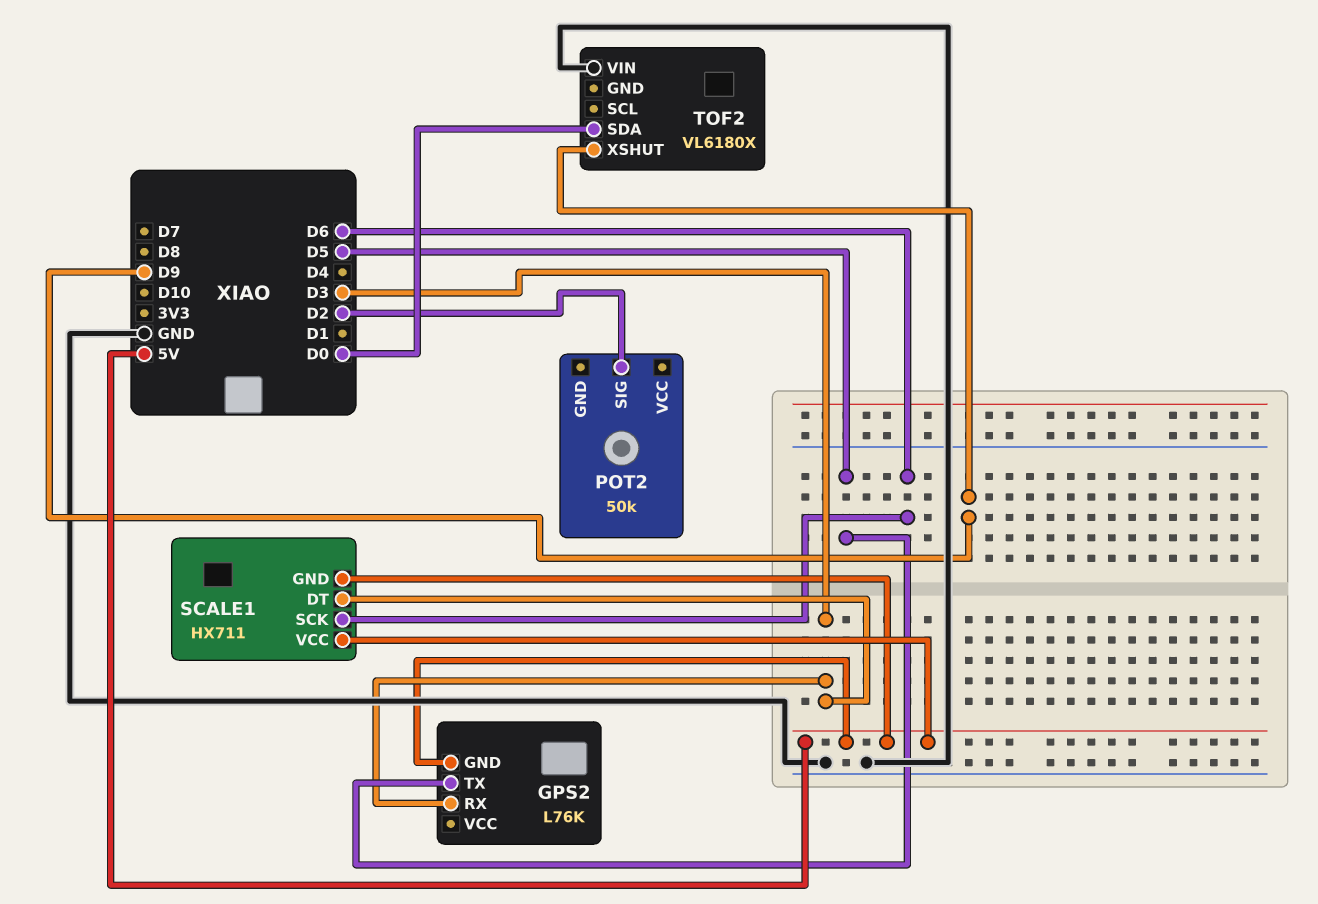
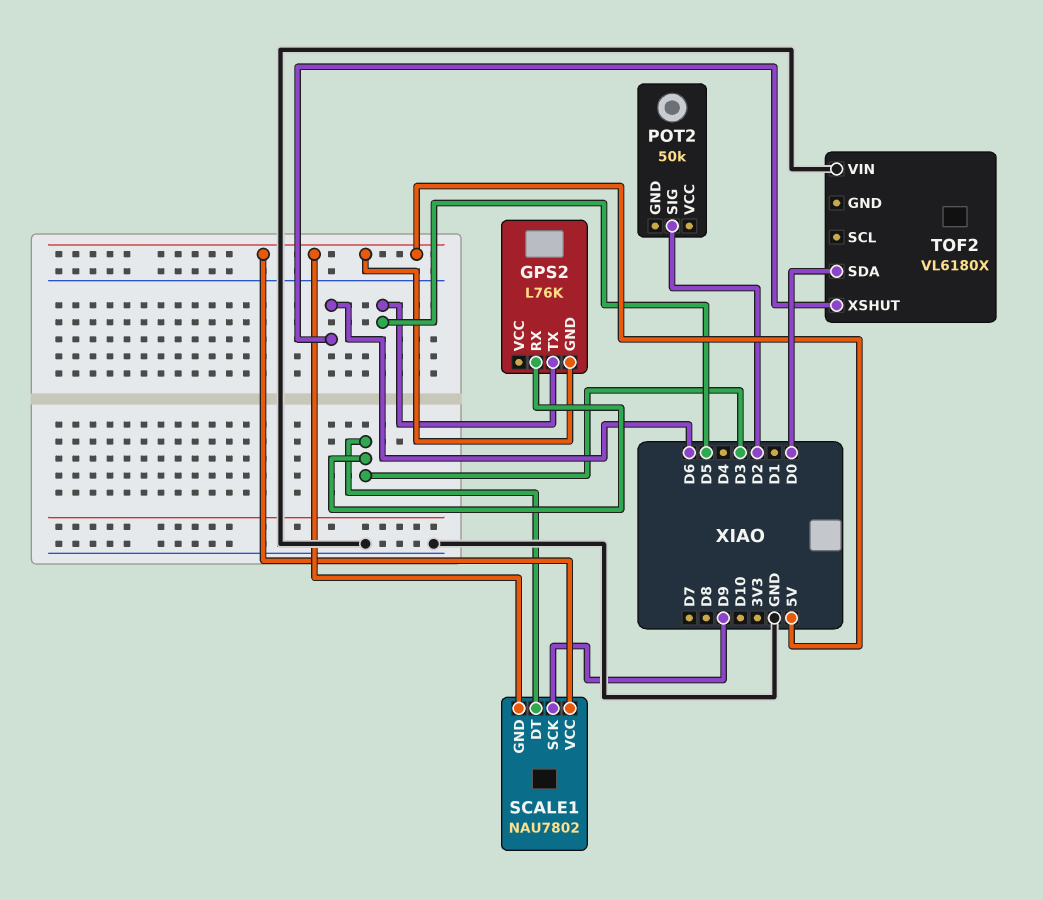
SCALE1: HX711 -> NAU7802
SCALE1 pin SCK: D6 -> D9
TOF2 pin XSHUT: D9 -> D6

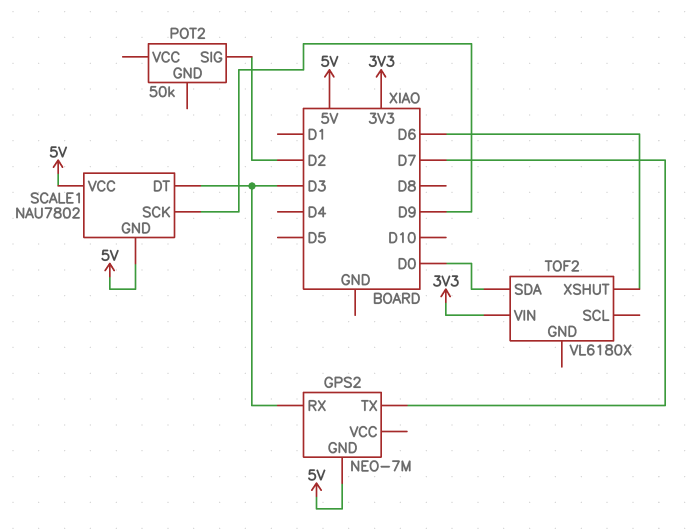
GPS2: L76K -> NEO-7M
GPS2 pin TX: D5 -> D7
TOF2 pin VIN: GND -> 3V3

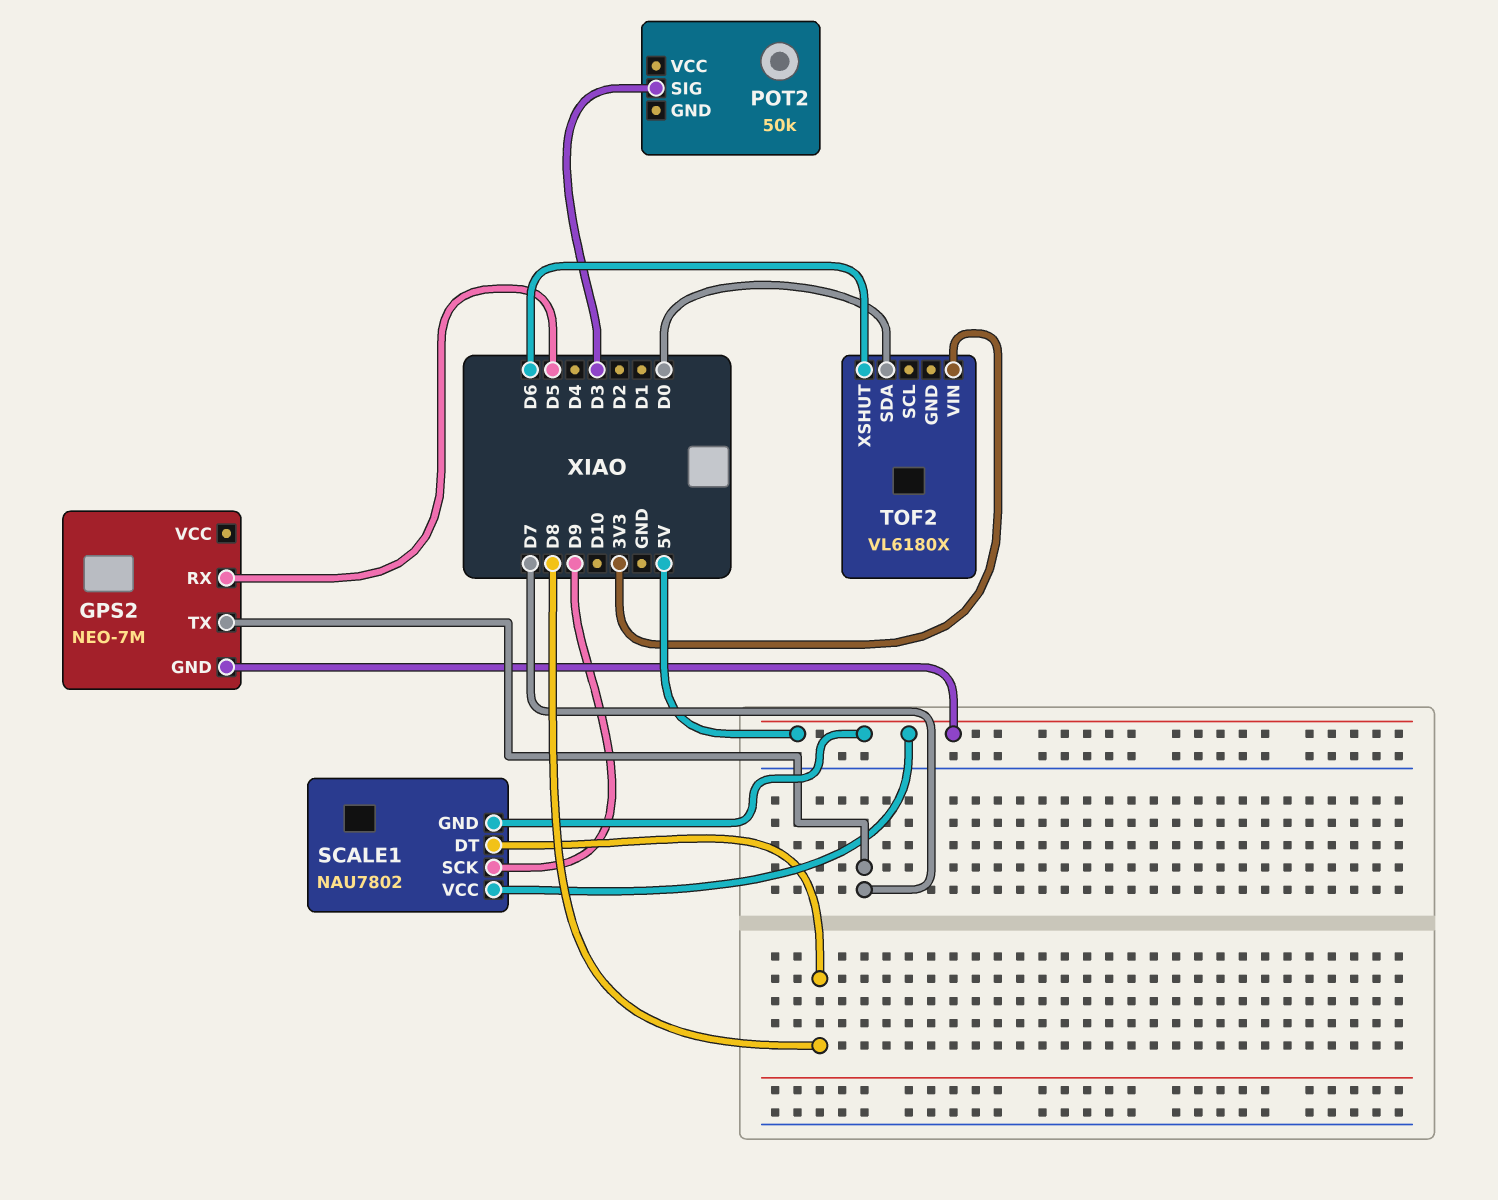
GPS2 pin RX: D3 -> D5
POT2 pin SIG: D2 -> D3
SCALE1 pin DT: D3 -> D8

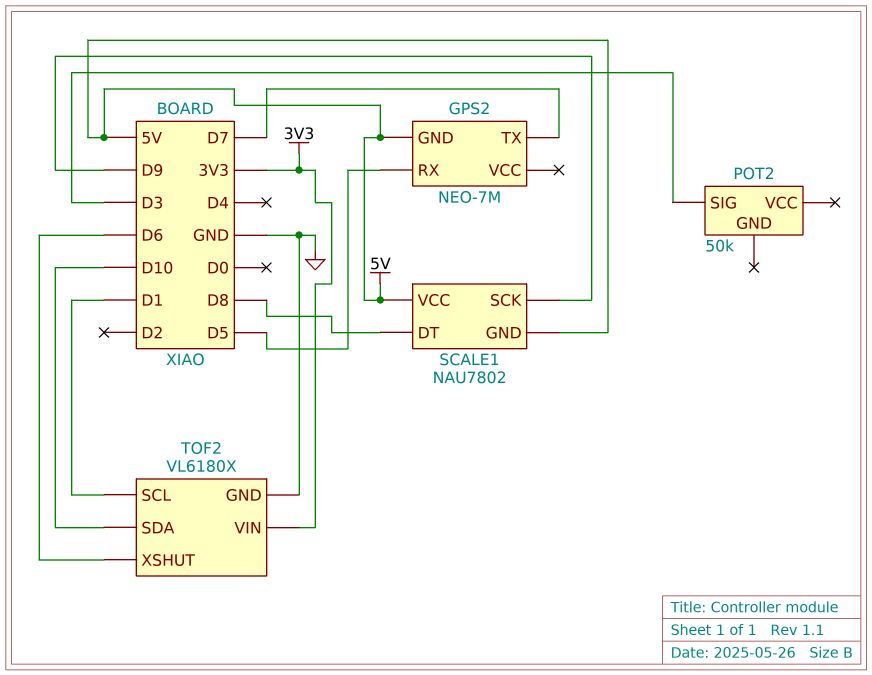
TOF2 pin GND: none -> GND
TOF2 pin SCL: none -> D1
TOF2 pin SDA: D0 -> D10

